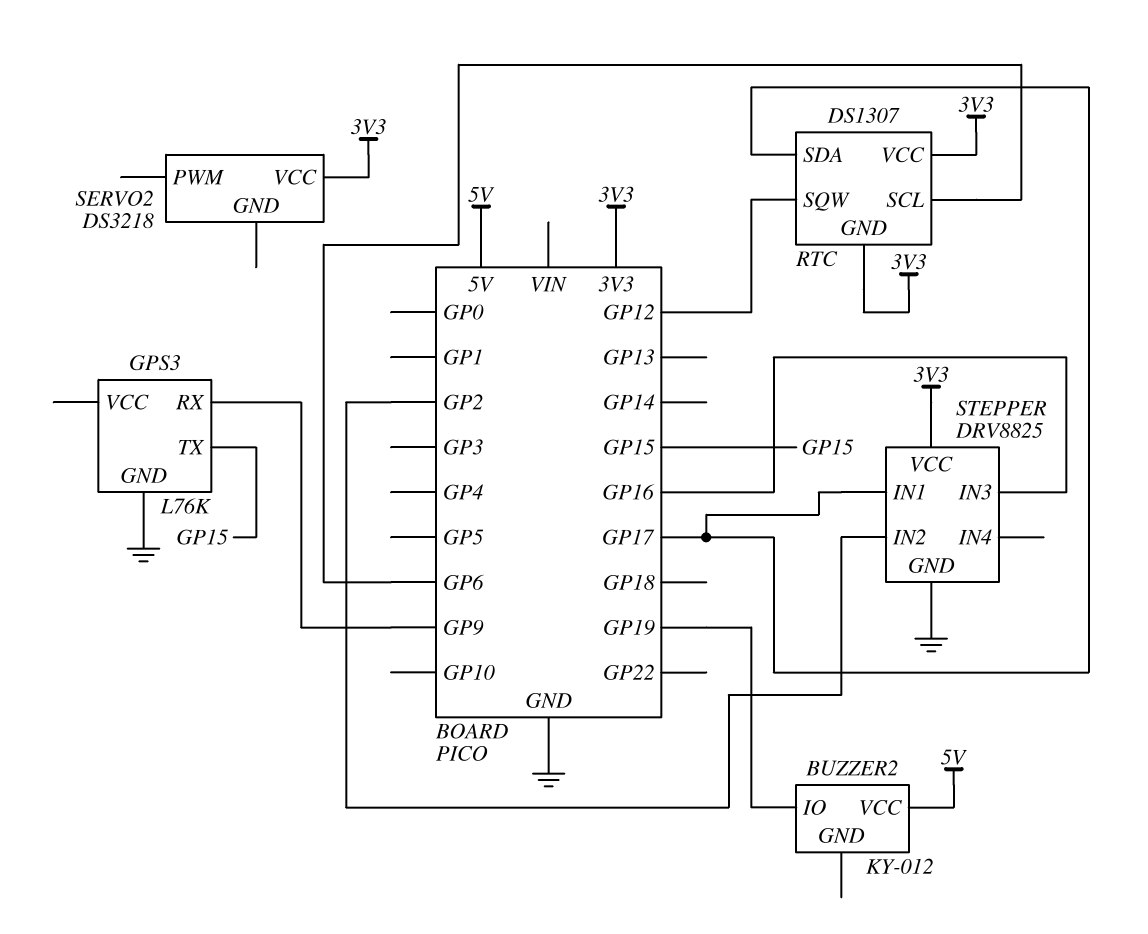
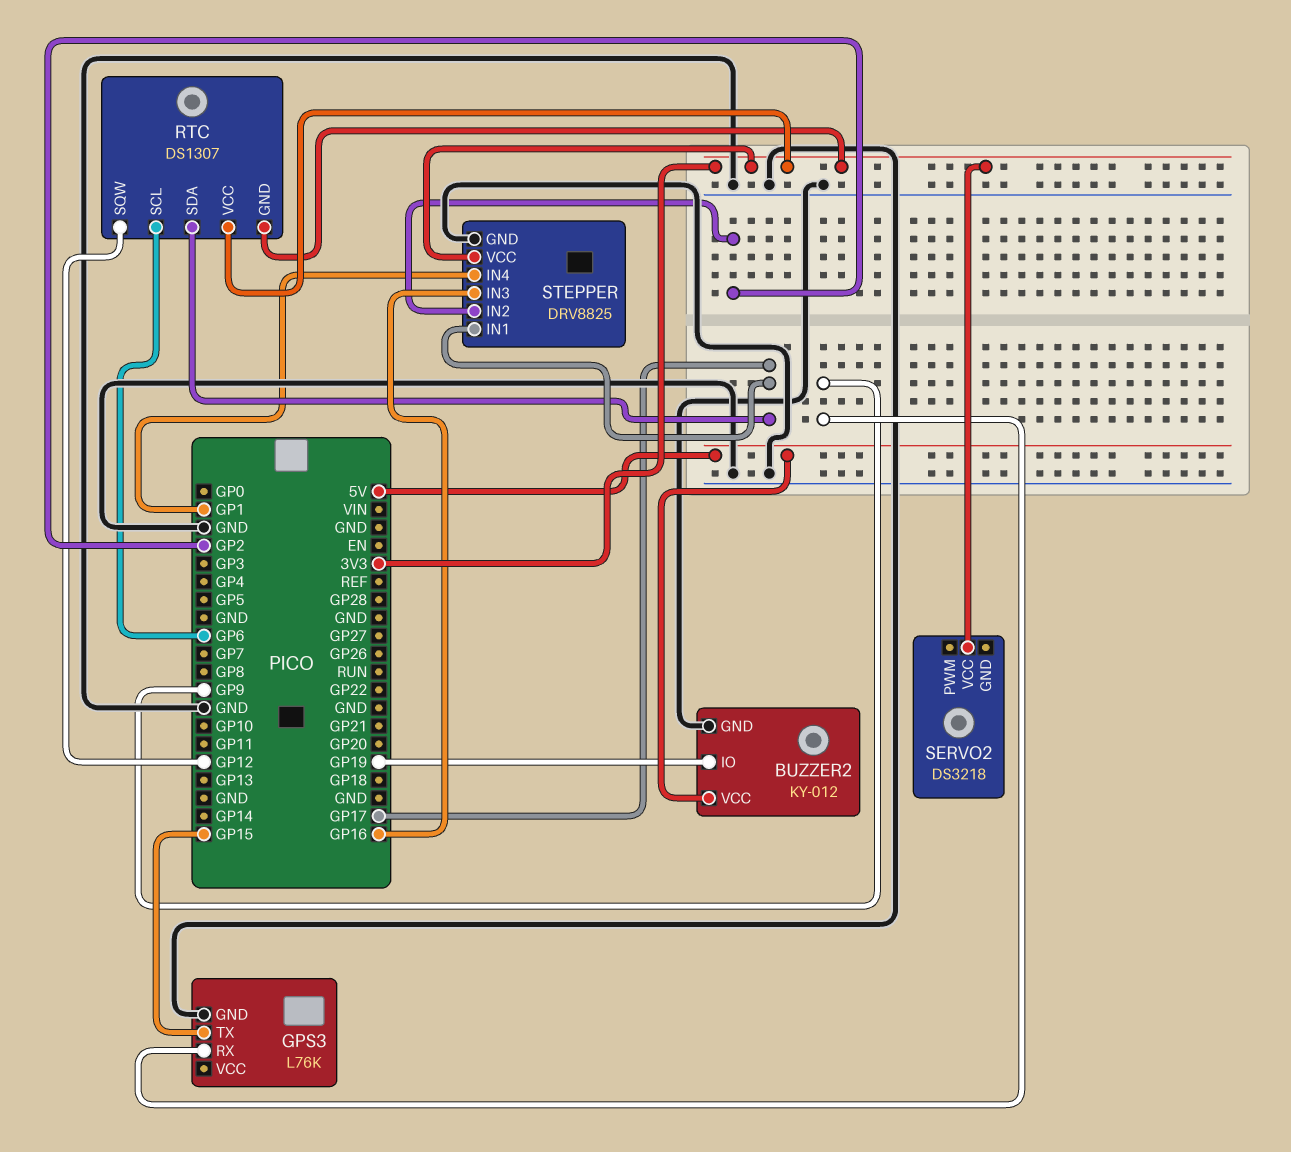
BUZZER2 pin GND: none -> GND
STEPPER pin IN4: none -> GP1

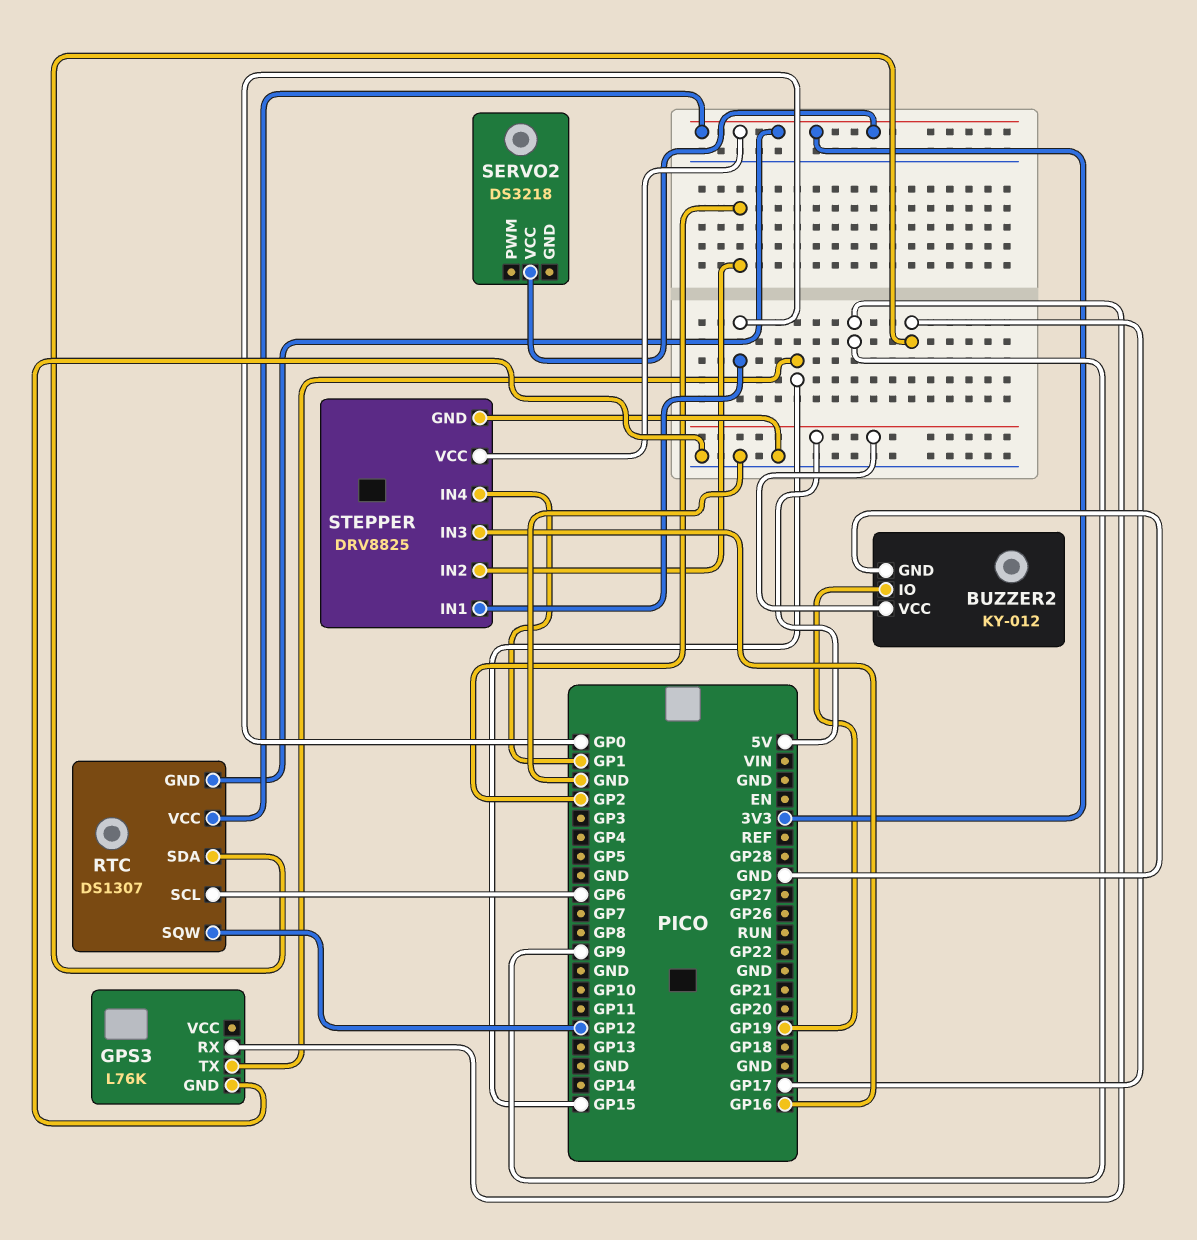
STEPPER pin IN1: GP17 -> GP0

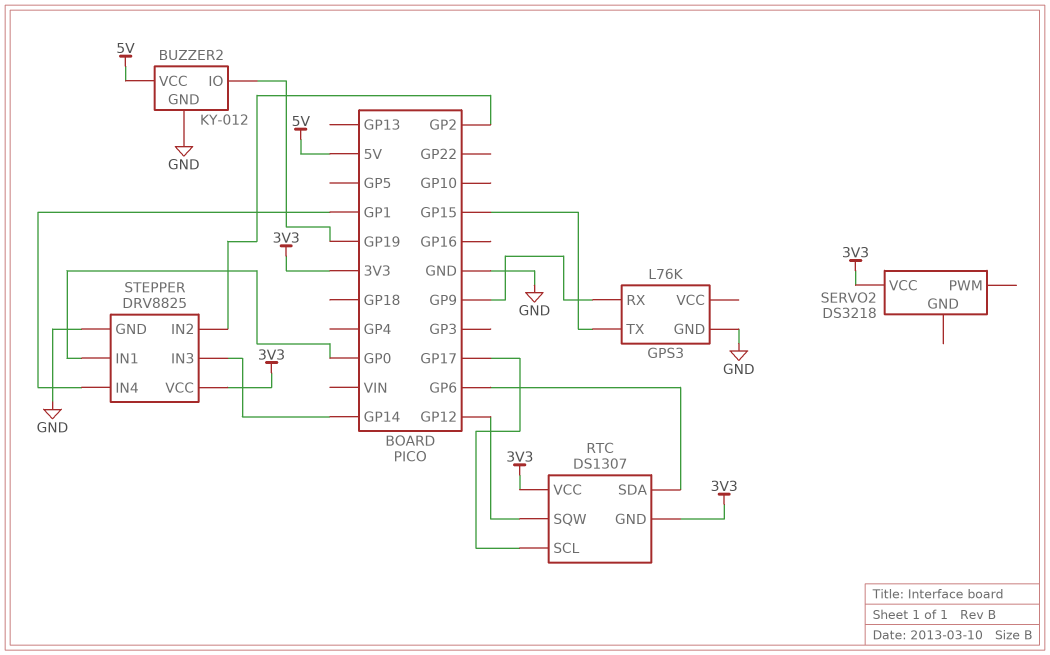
RTC pin SCL: GP6 -> GP17
RTC pin SDA: GP17 -> GP6
STEPPER pin IN3: GP16 -> GP14

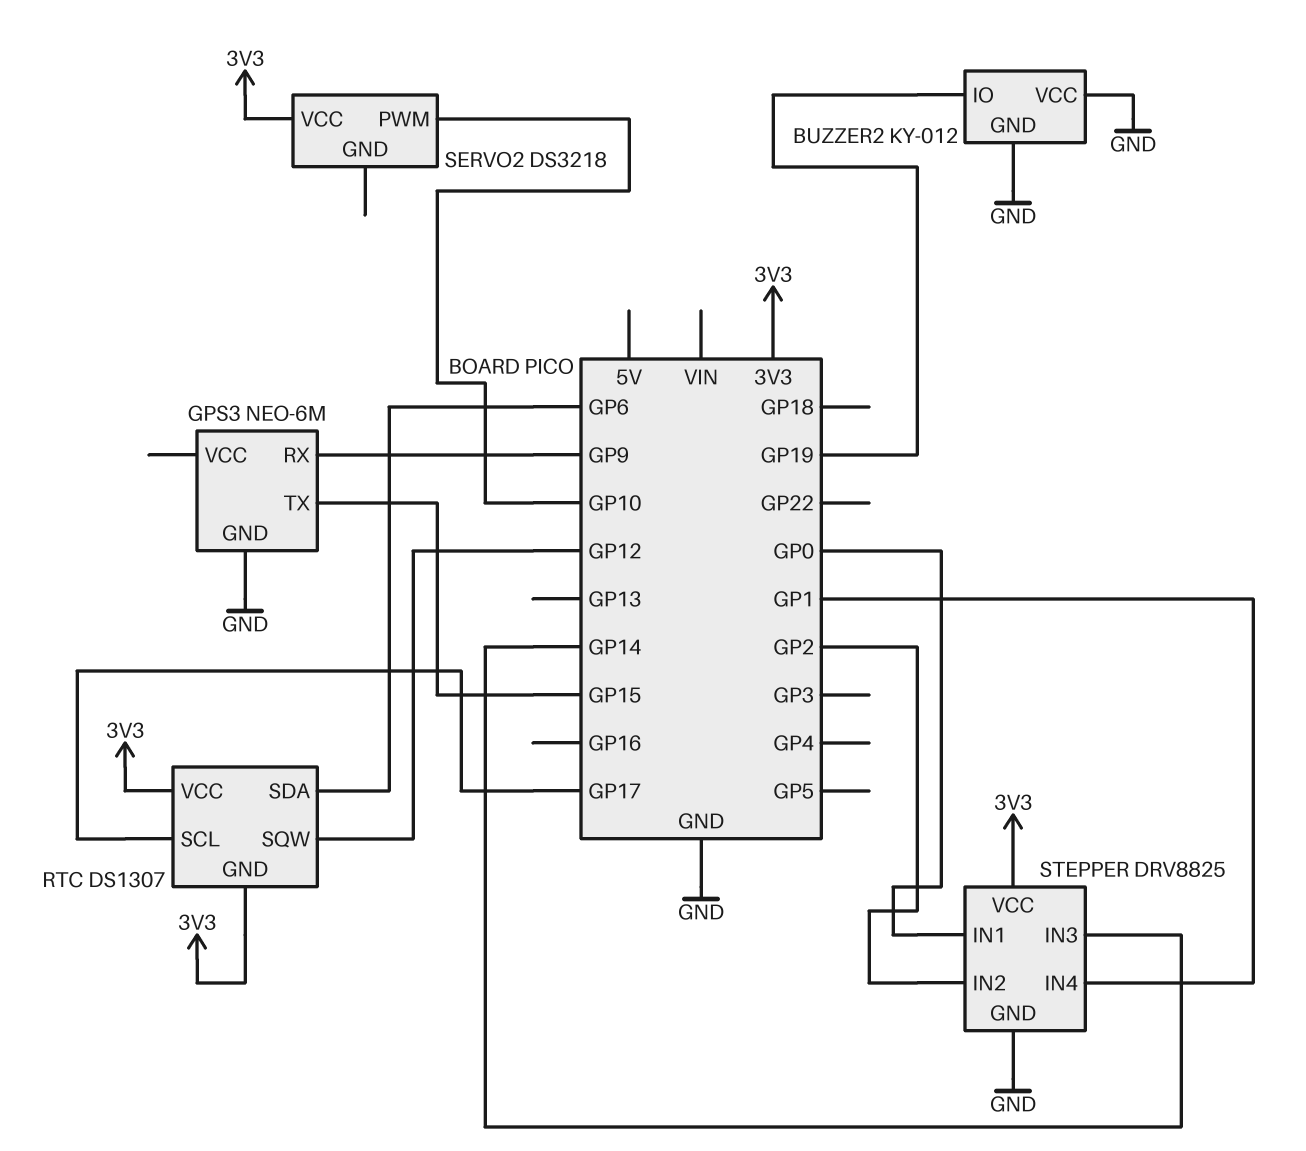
BUZZER2 pin VCC: 5V -> GND
GPS3: L76K -> NEO-6M
SERVO2 pin PWM: none -> GP10

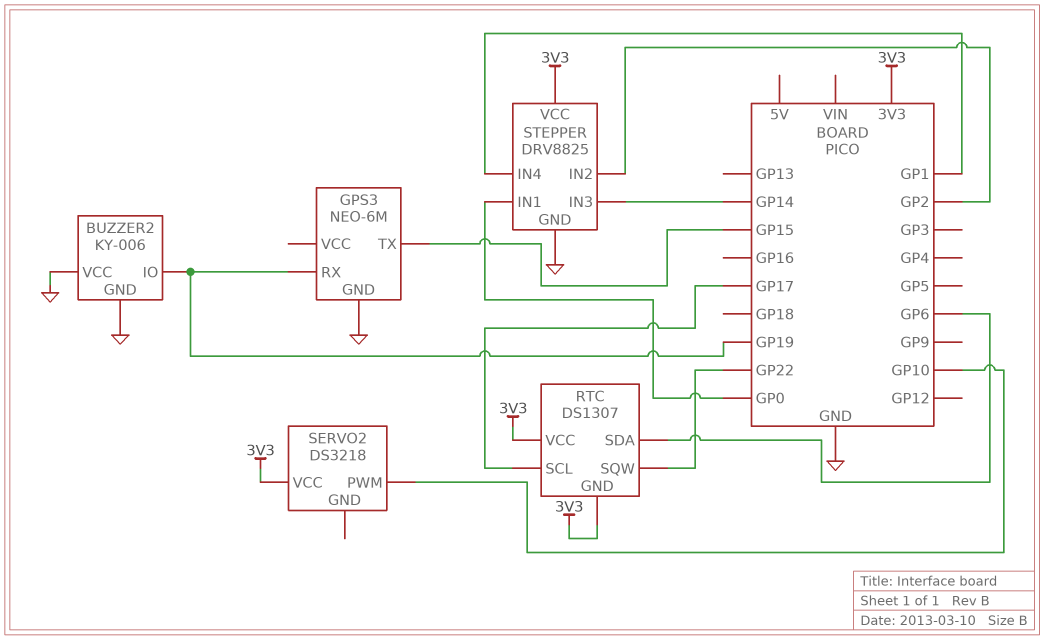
BUZZER2: KY-012 -> KY-006
GPS3 pin RX: GP9 -> GP19
RTC pin SQW: GP12 -> GP22

